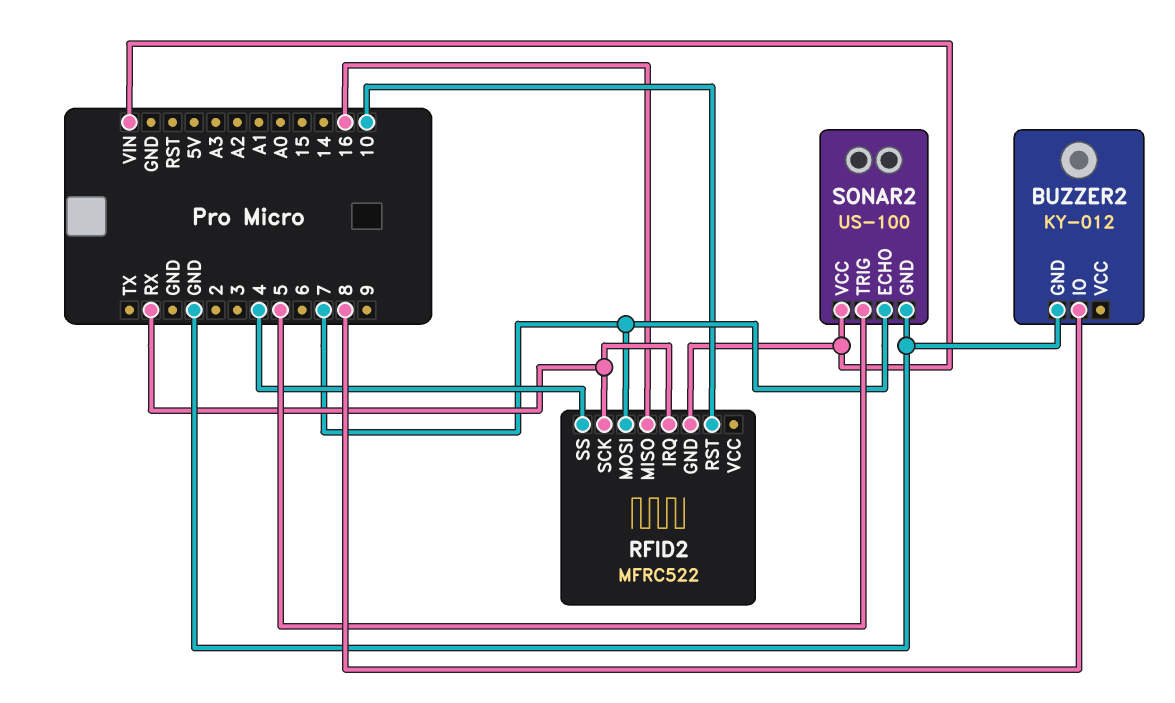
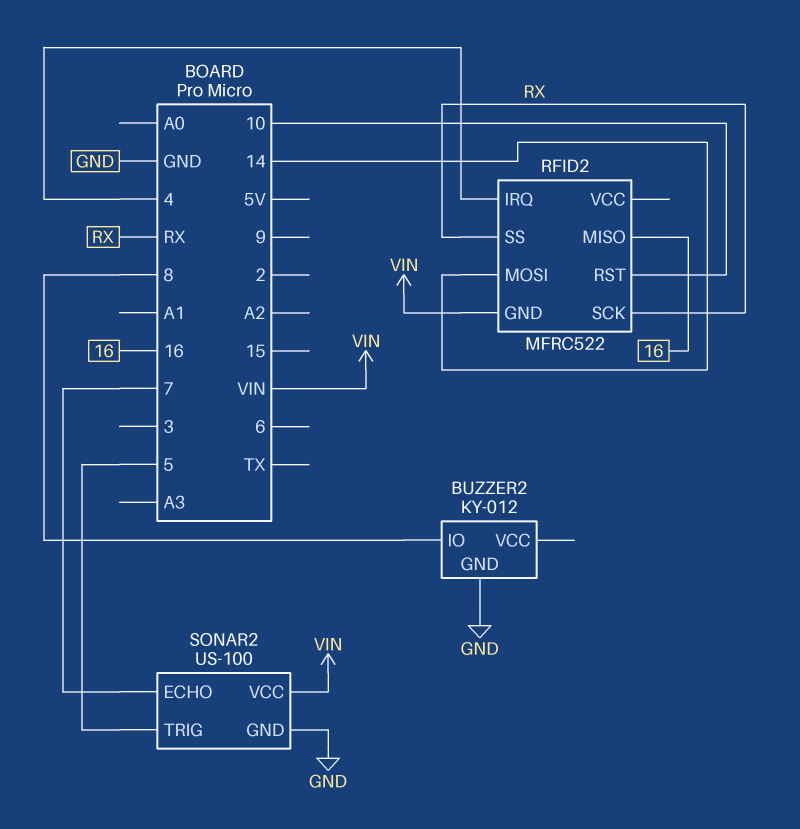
RFID2 pin IRQ: RX -> 4
RFID2 pin MOSI: 7 -> 14
RFID2 pin SS: 4 -> RX

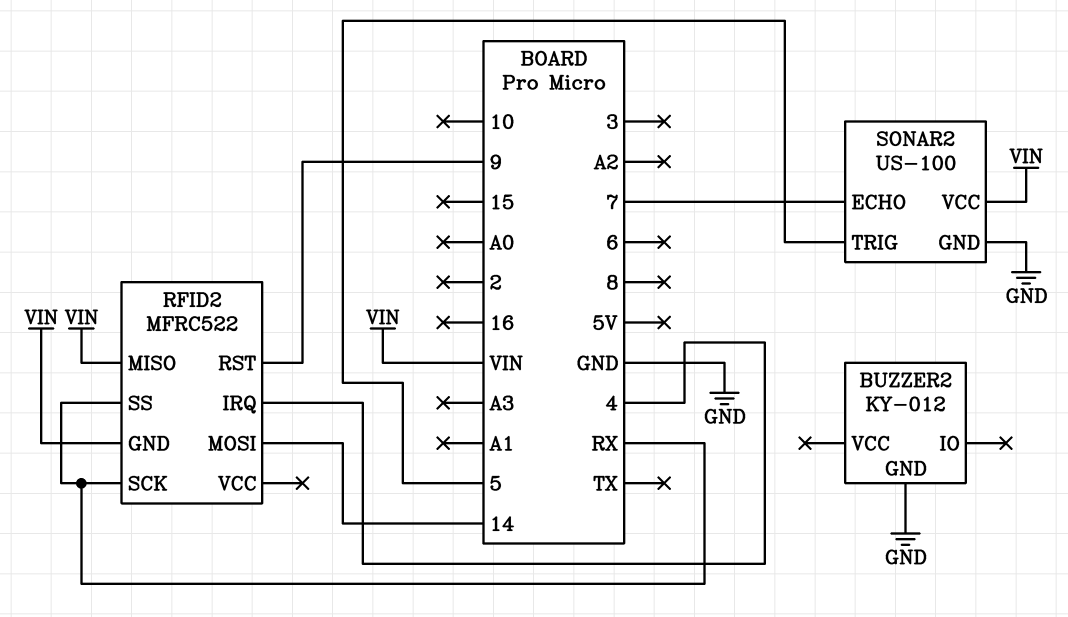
BUZZER2 pin IO: 8 -> none
RFID2 pin MISO: 16 -> VIN
RFID2 pin RST: 10 -> 9

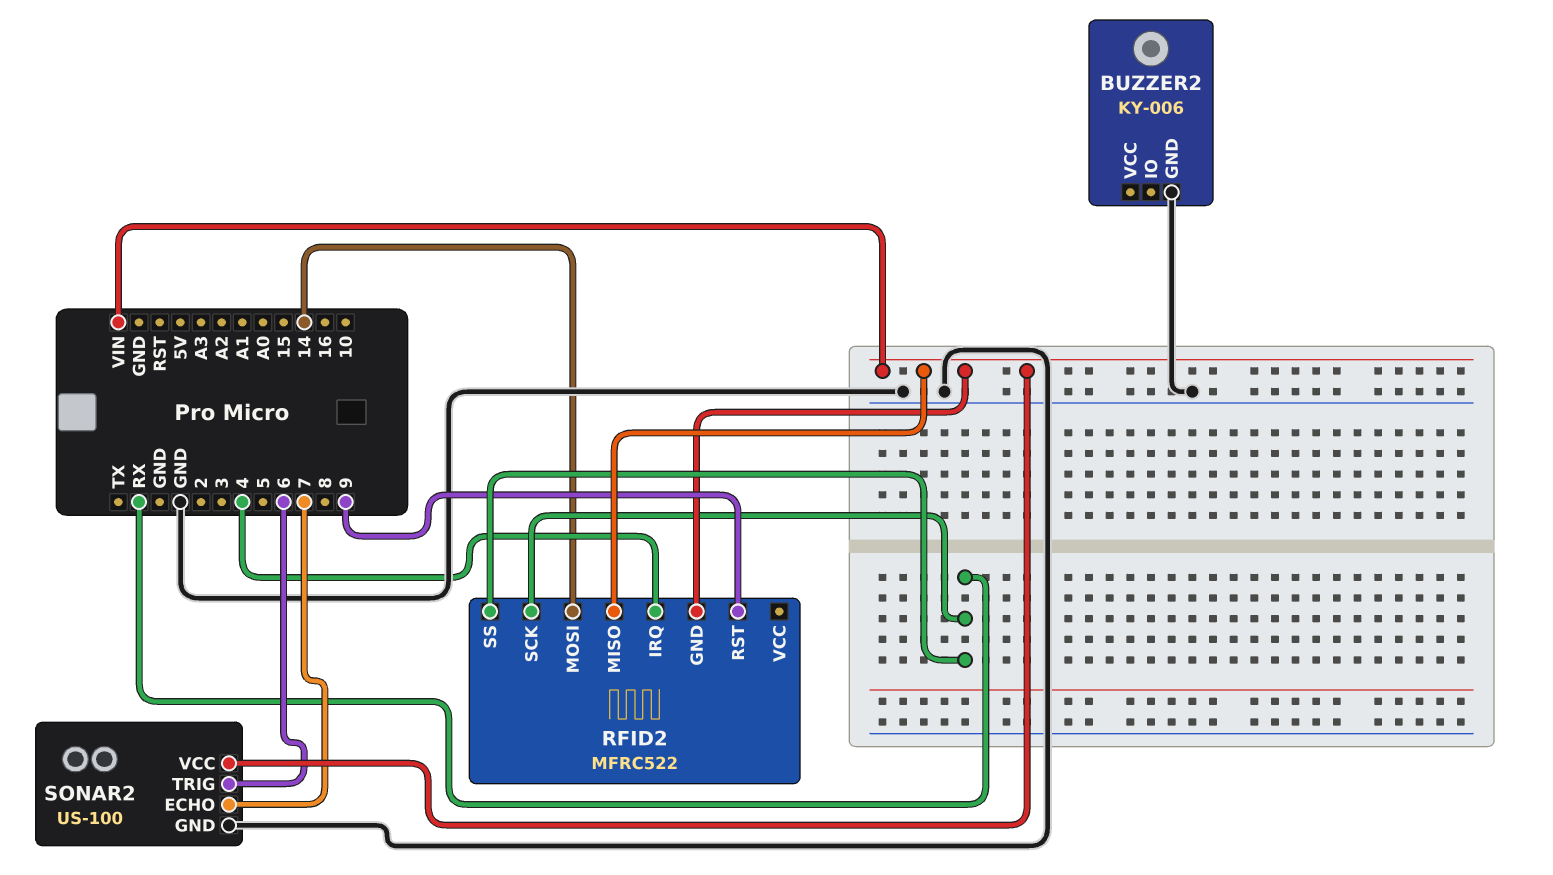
BUZZER2: KY-012 -> KY-006
SONAR2 pin TRIG: 5 -> 6

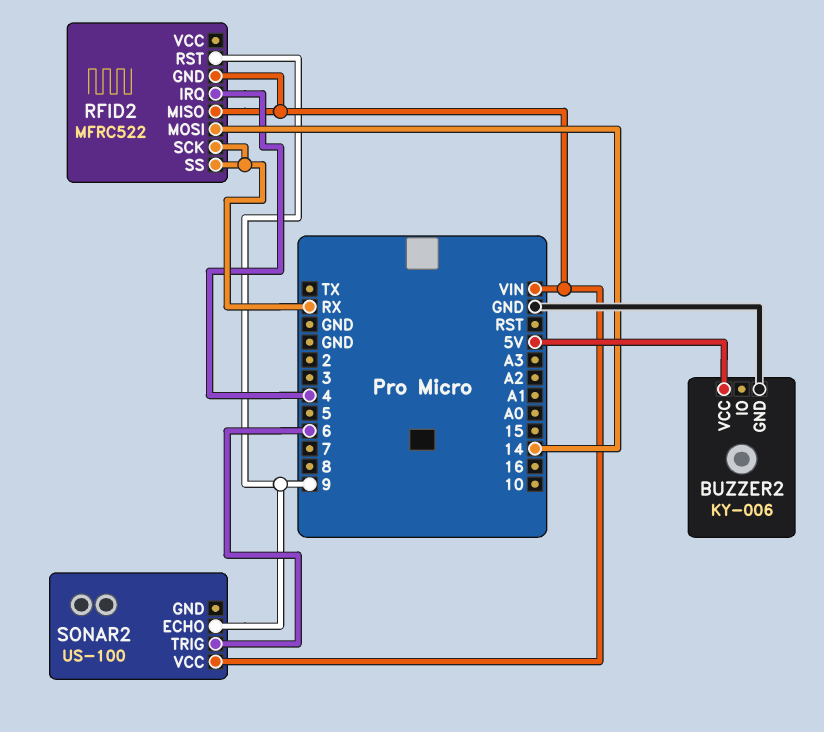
BUZZER2 pin VCC: none -> 5V
SONAR2 pin ECHO: 7 -> 9
SONAR2 pin GND: GND -> none

